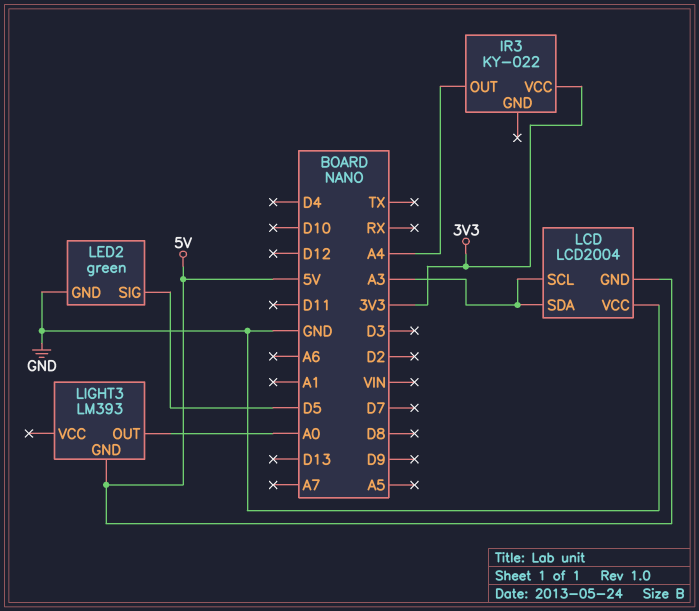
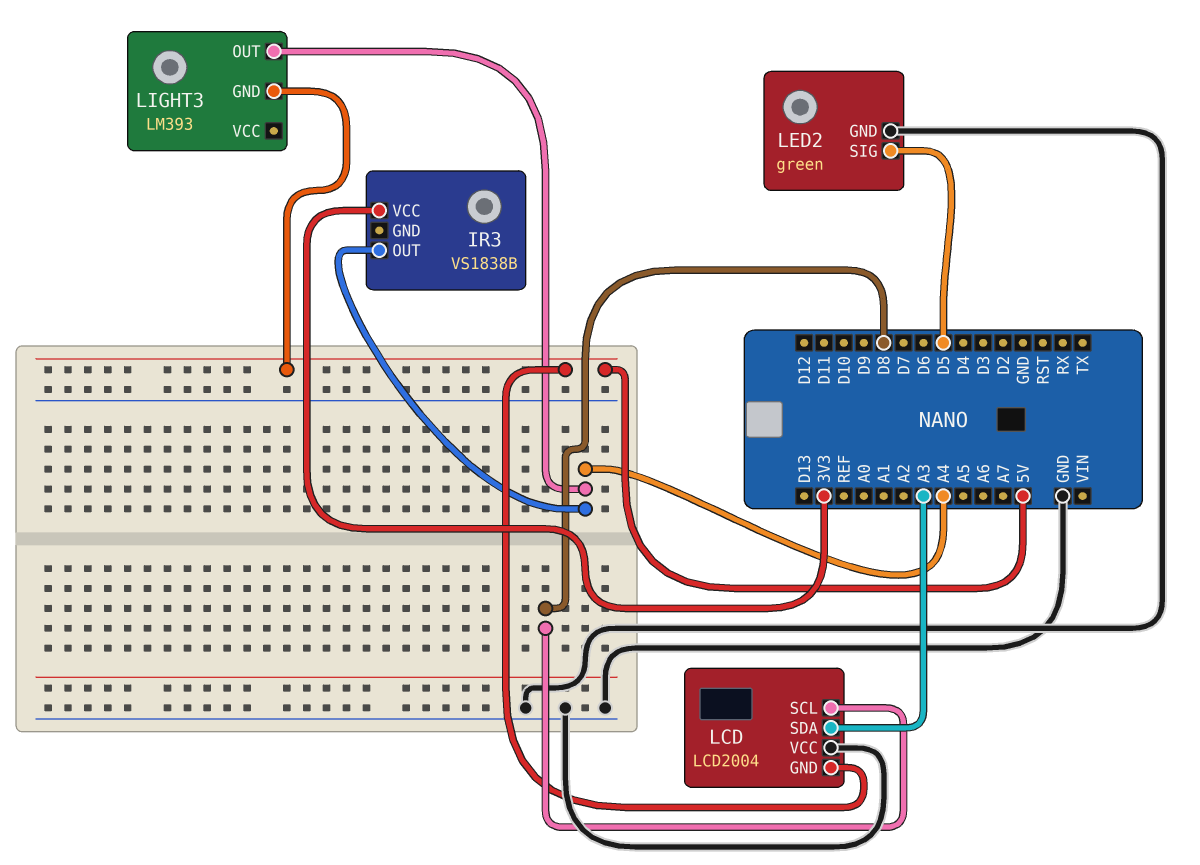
IR3: KY-022 -> VS1838B
LCD pin SCL: A3 -> D8
LIGHT3 pin OUT: A0 -> A4

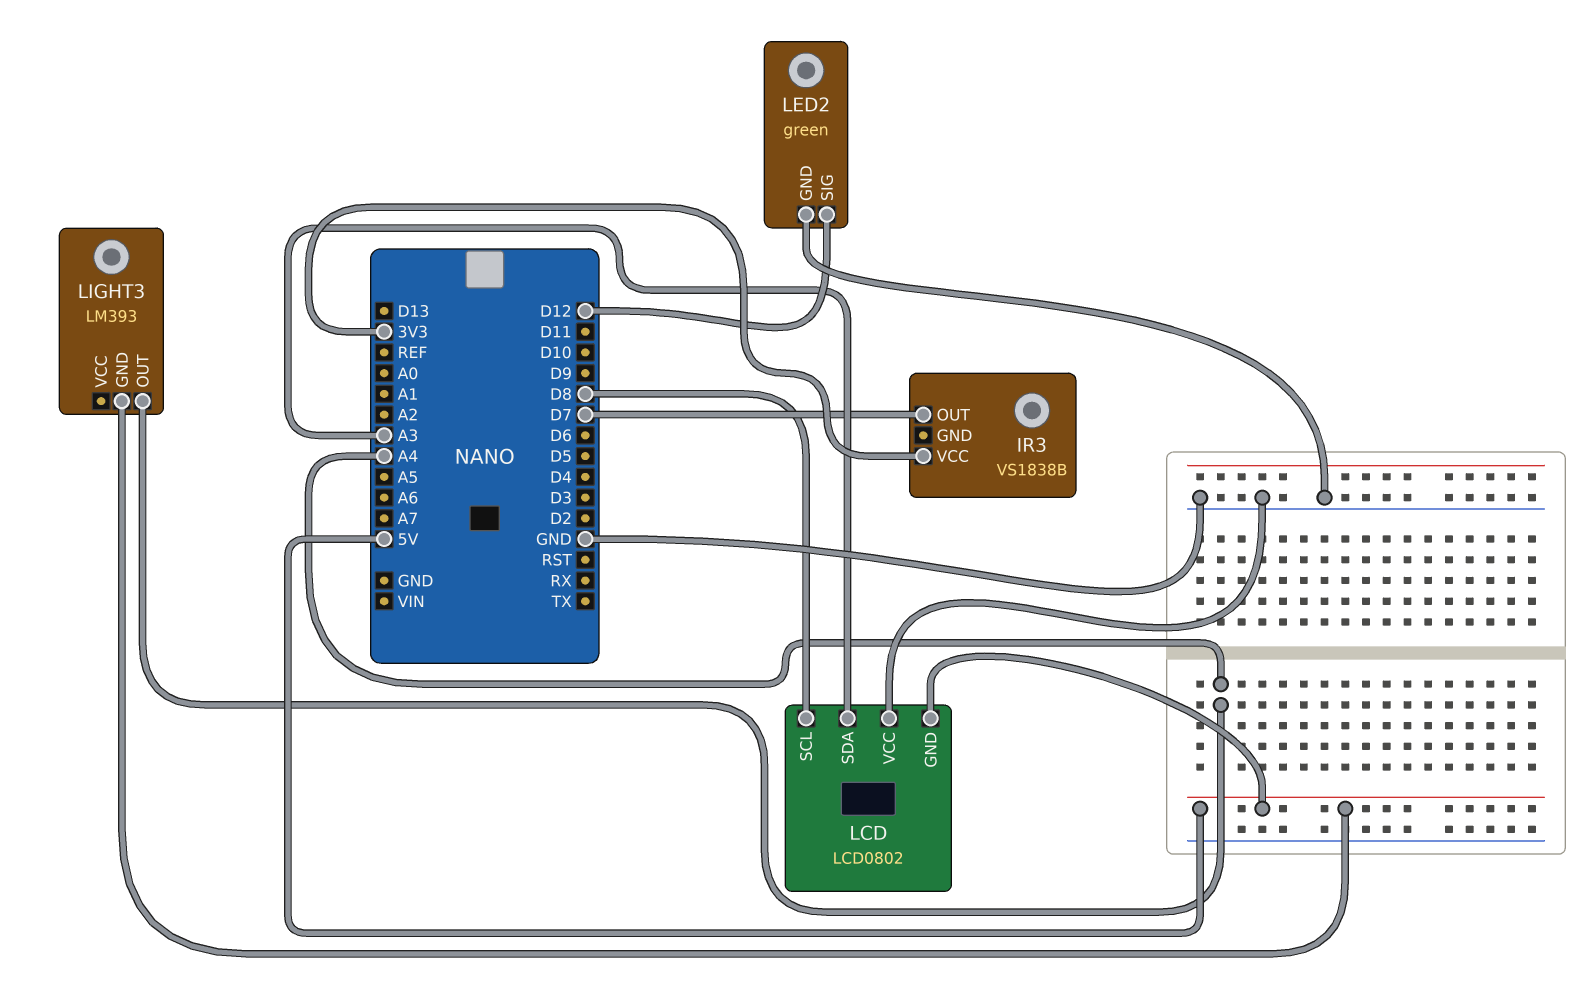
IR3 pin OUT: A4 -> D7
LCD: LCD2004 -> LCD0802
LED2 pin SIG: D5 -> D12

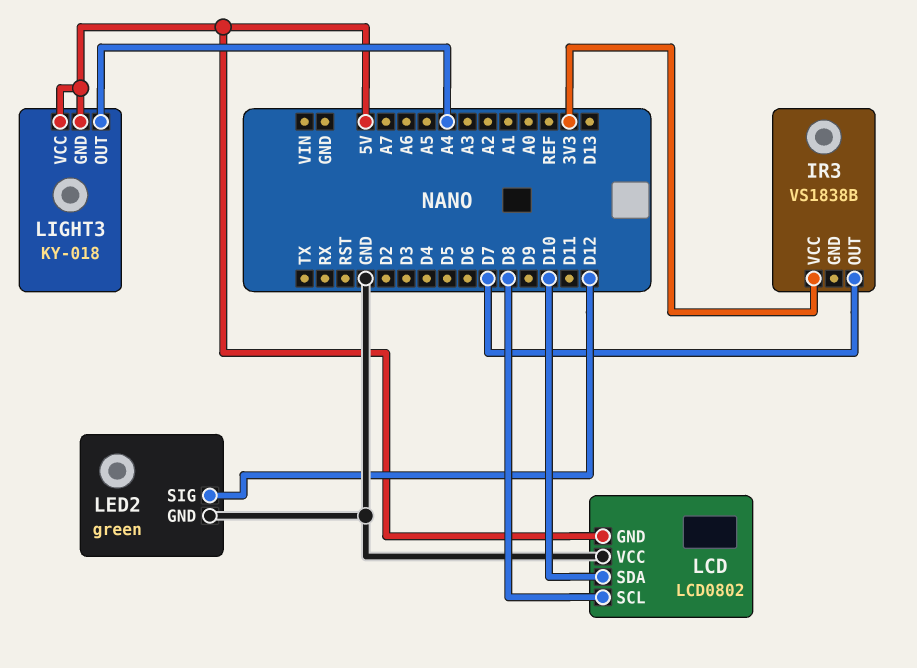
LCD pin SDA: A3 -> D10
LIGHT3: LM393 -> KY-018
LIGHT3 pin VCC: none -> 5V

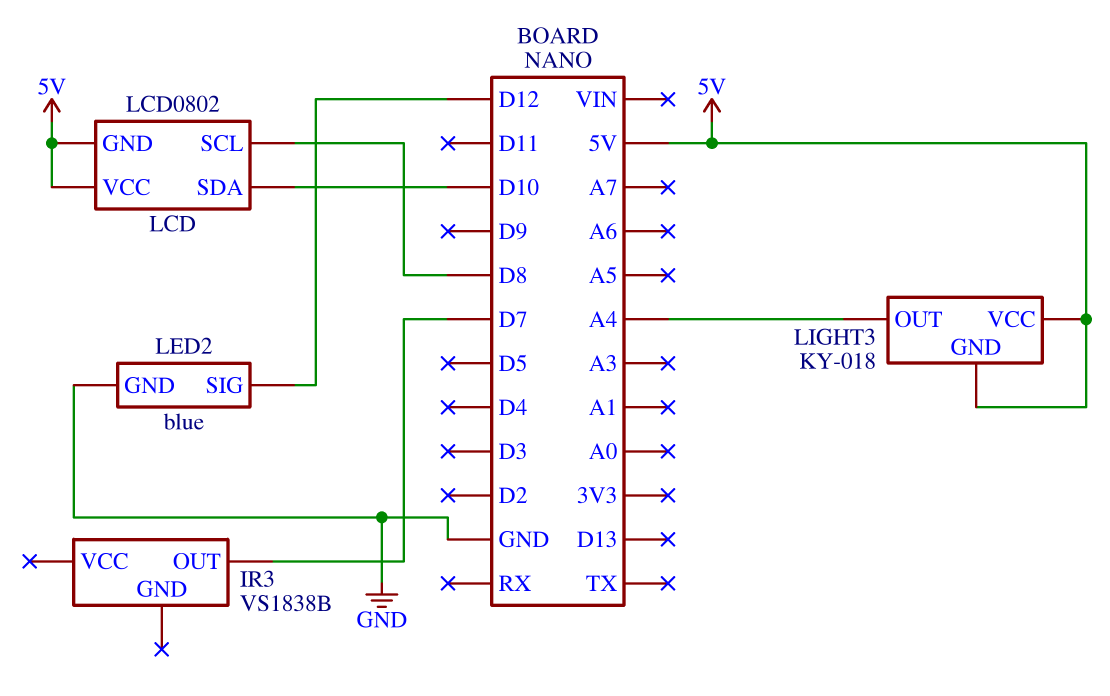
IR3 pin VCC: 3V3 -> none
LCD pin VCC: GND -> 5V
LED2: green -> blue

